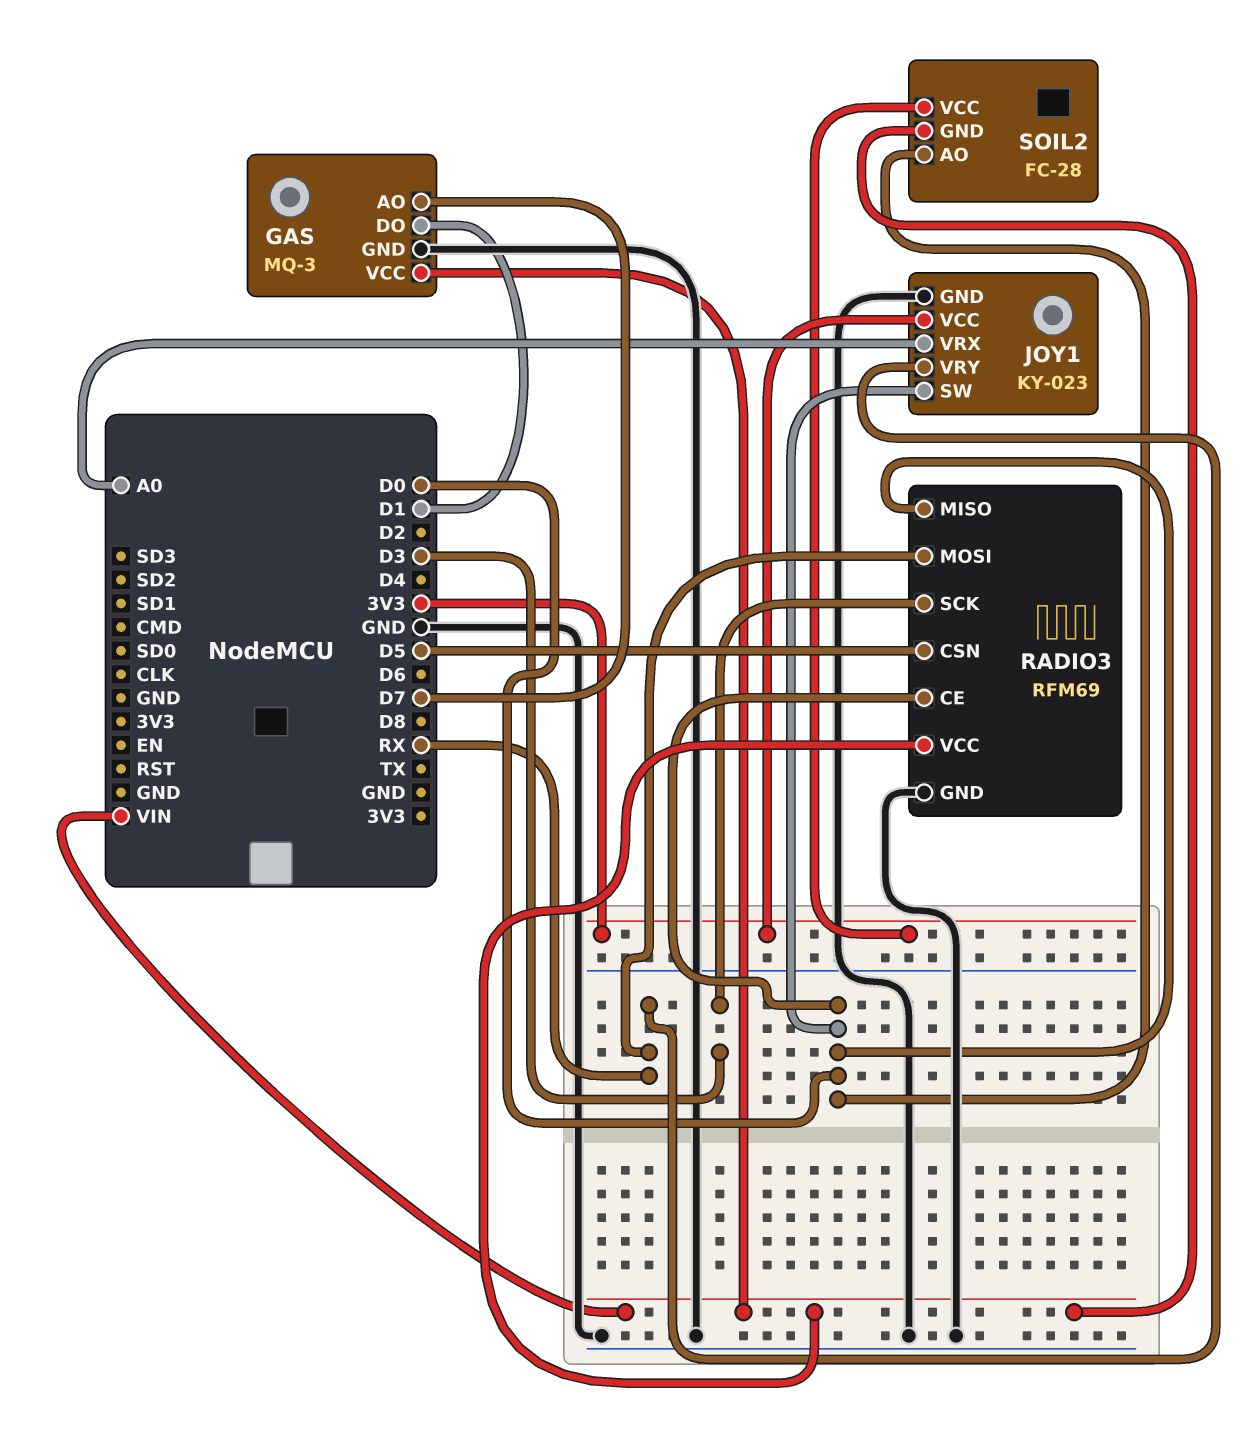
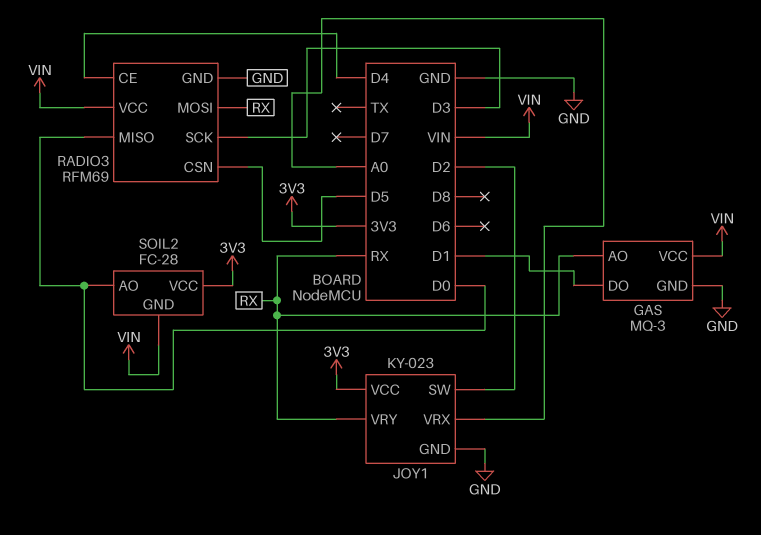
GAS pin AO: D7 -> RX
JOY1 pin SW: D0 -> D2
RADIO3 pin CE: D0 -> D4

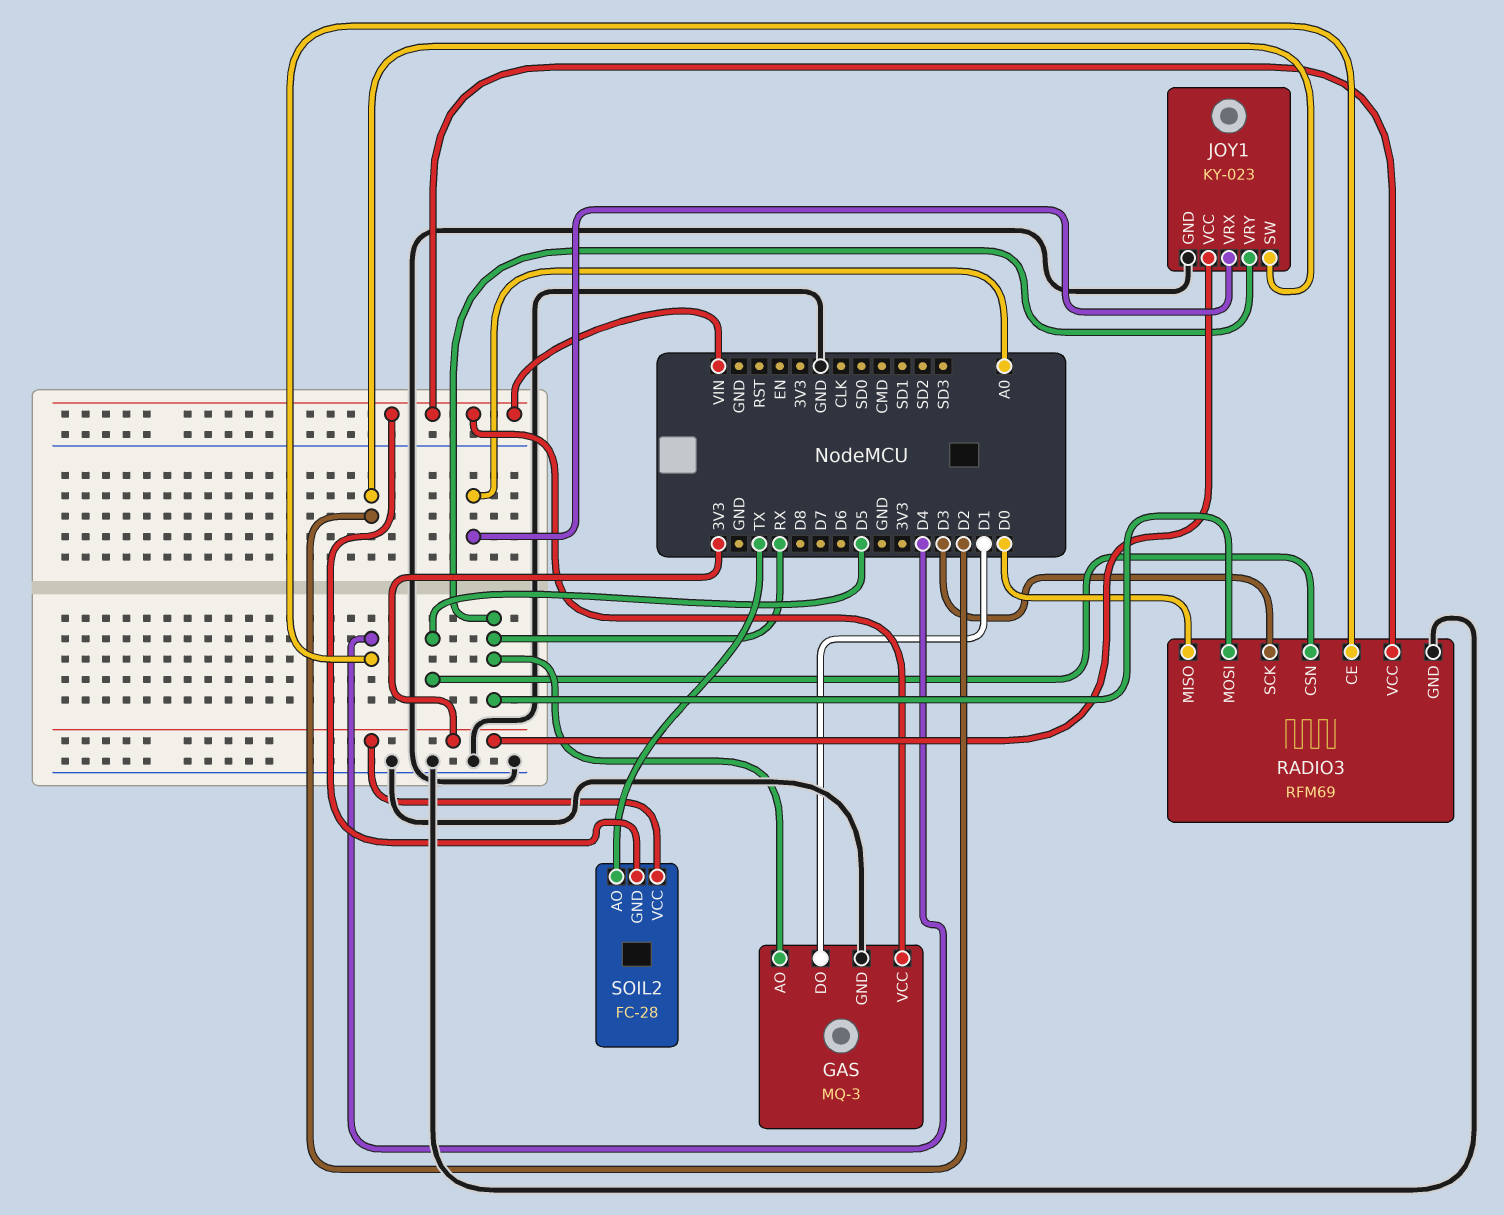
SOIL2 pin AO: D0 -> TX

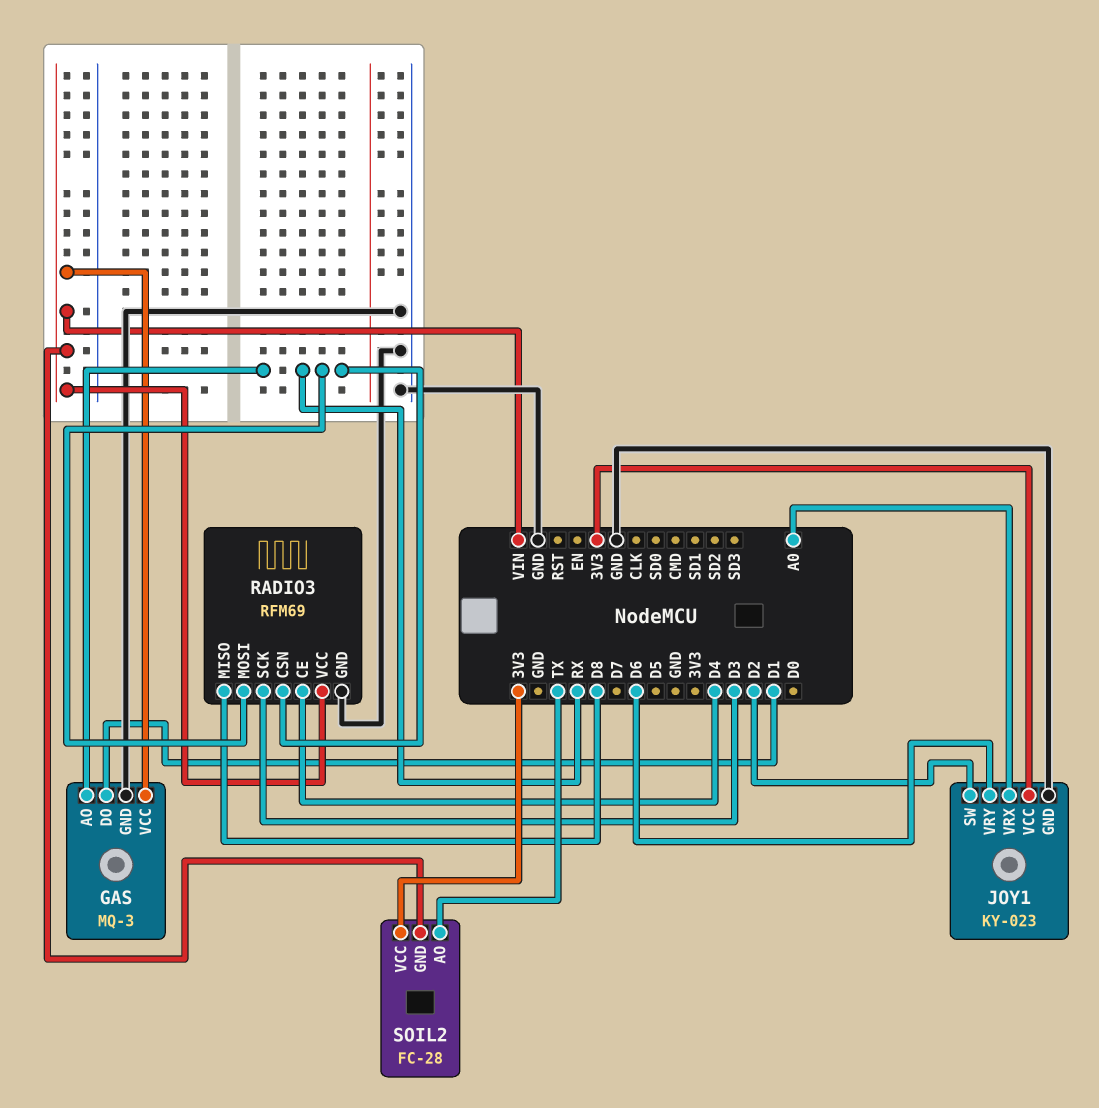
JOY1 pin VRY: RX -> D6
RADIO3 pin CSN: D5 -> RX
RADIO3 pin MISO: D0 -> D8

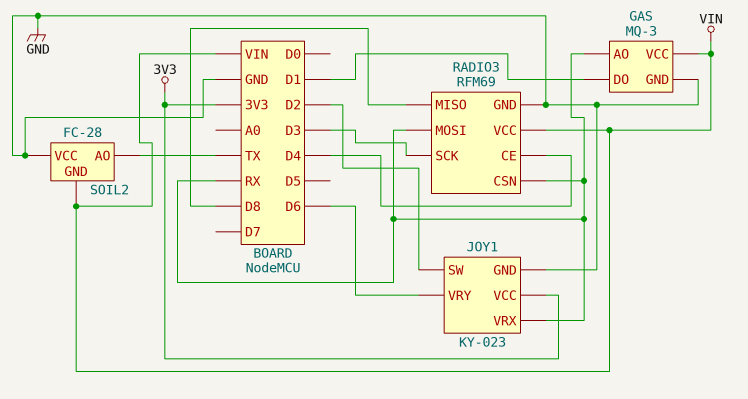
JOY1 pin VRX: A0 -> RX
SOIL2 pin VCC: 3V3 -> GND

